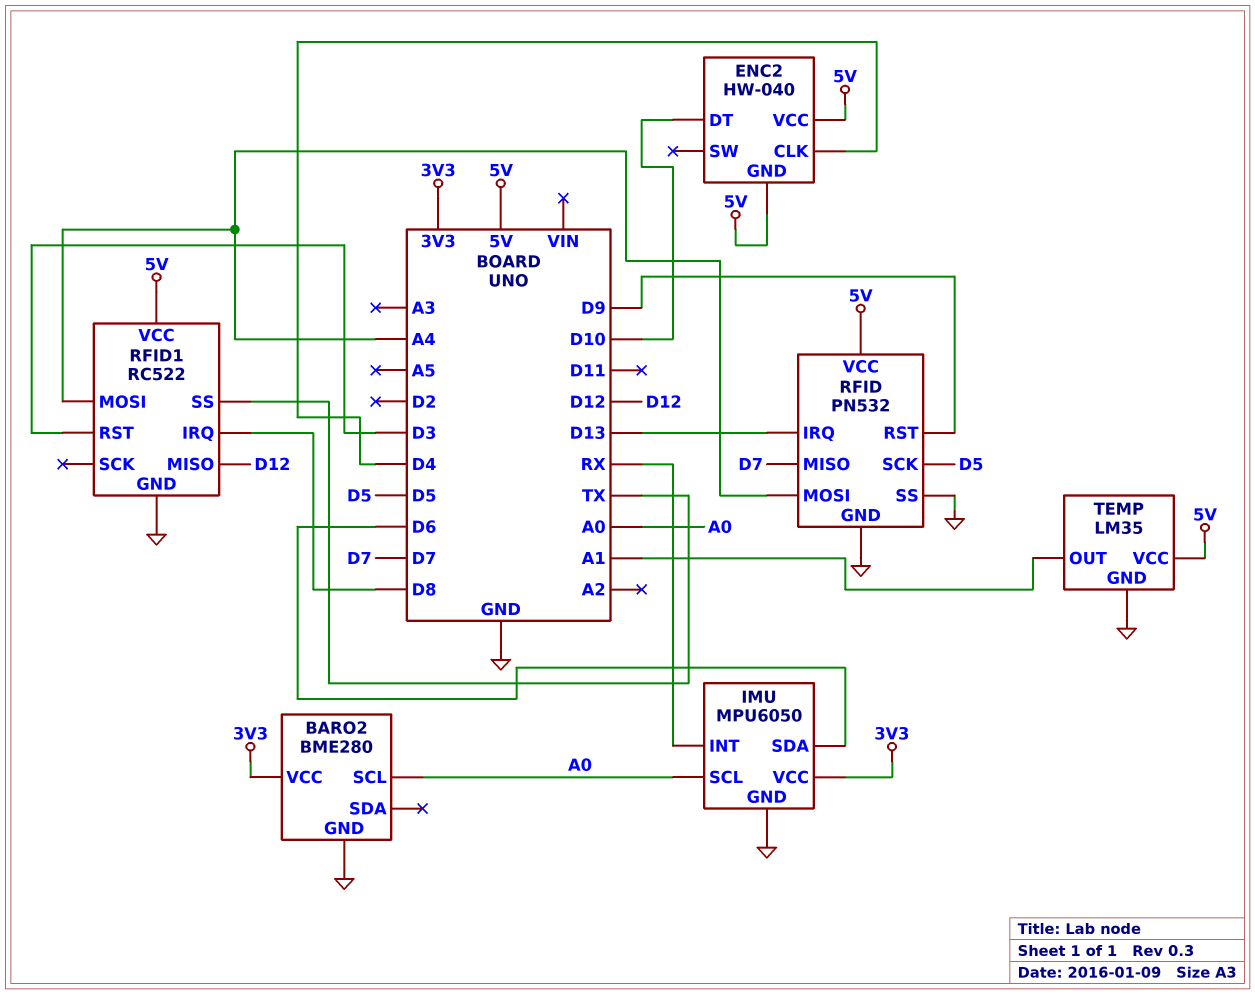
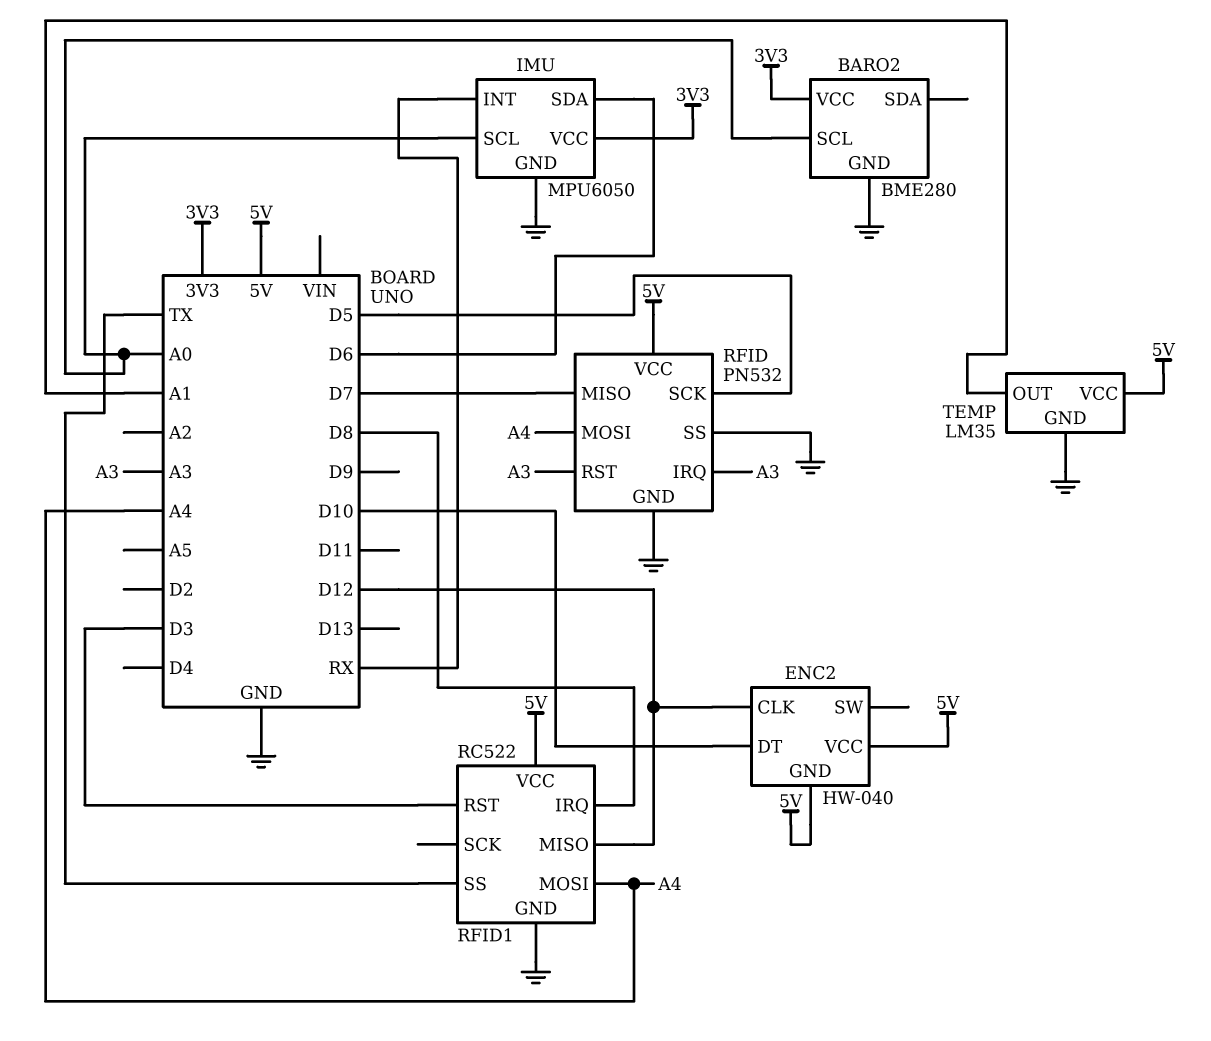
ENC2 pin CLK: D4 -> D12
RFID pin IRQ: D13 -> A3
RFID pin RST: D9 -> A3

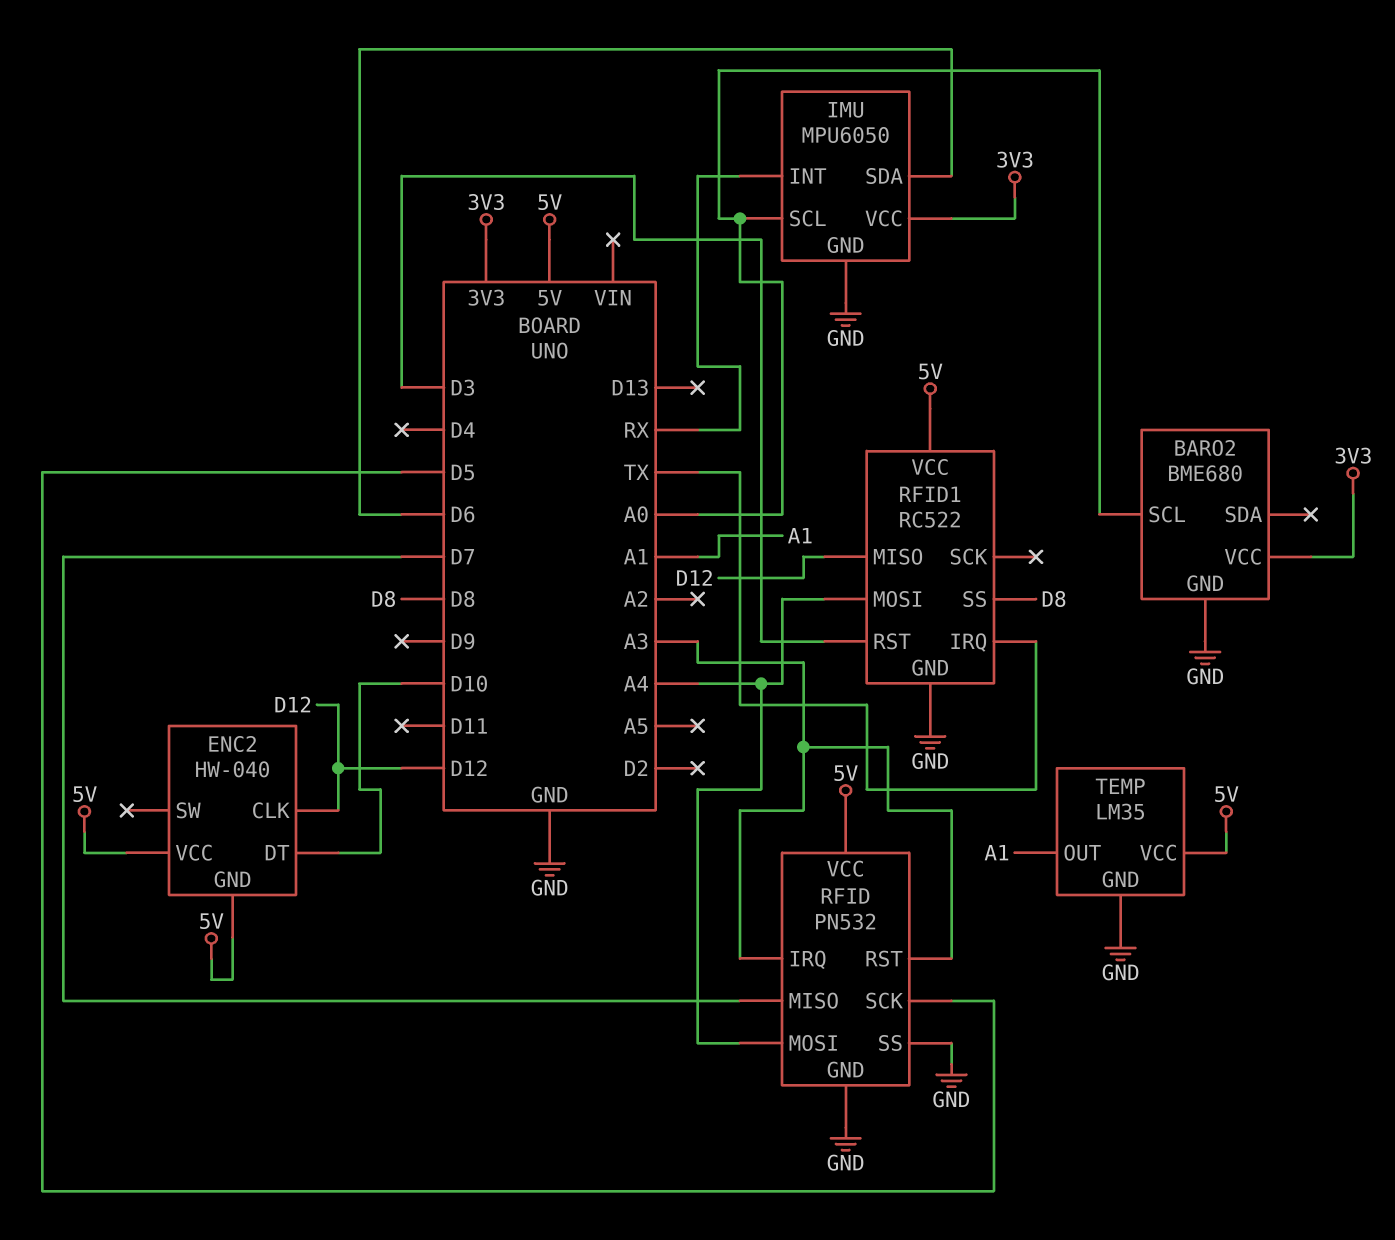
BARO2: BME280 -> BME680
RFID1 pin IRQ: D8 -> TX
RFID1 pin SS: TX -> D8

